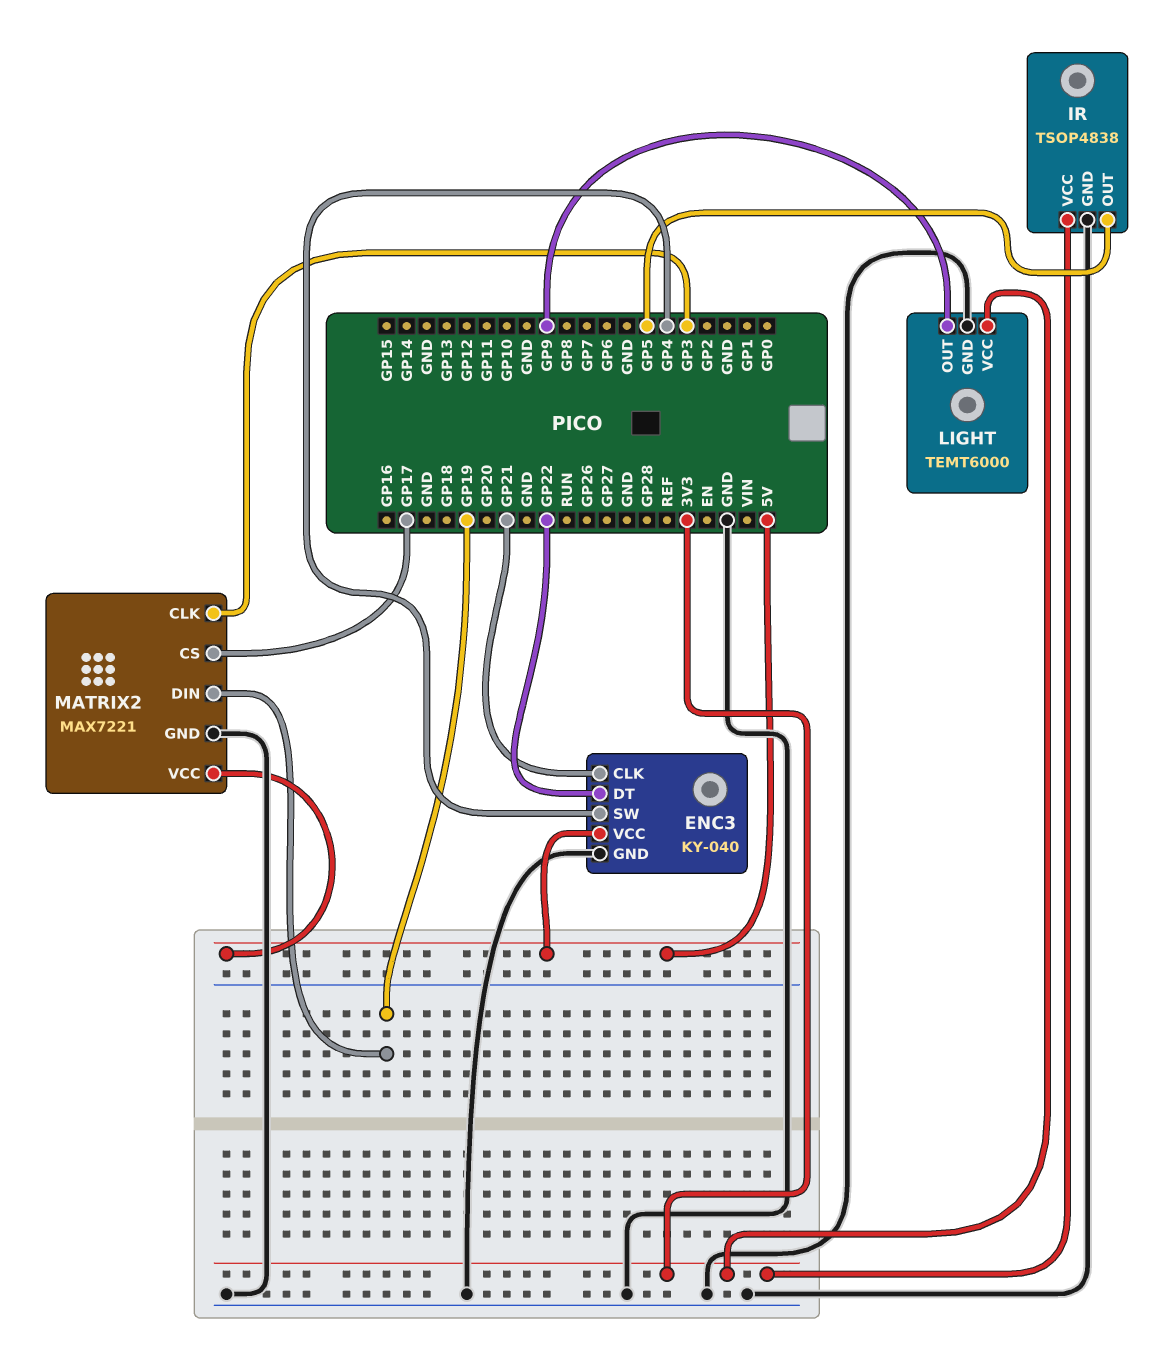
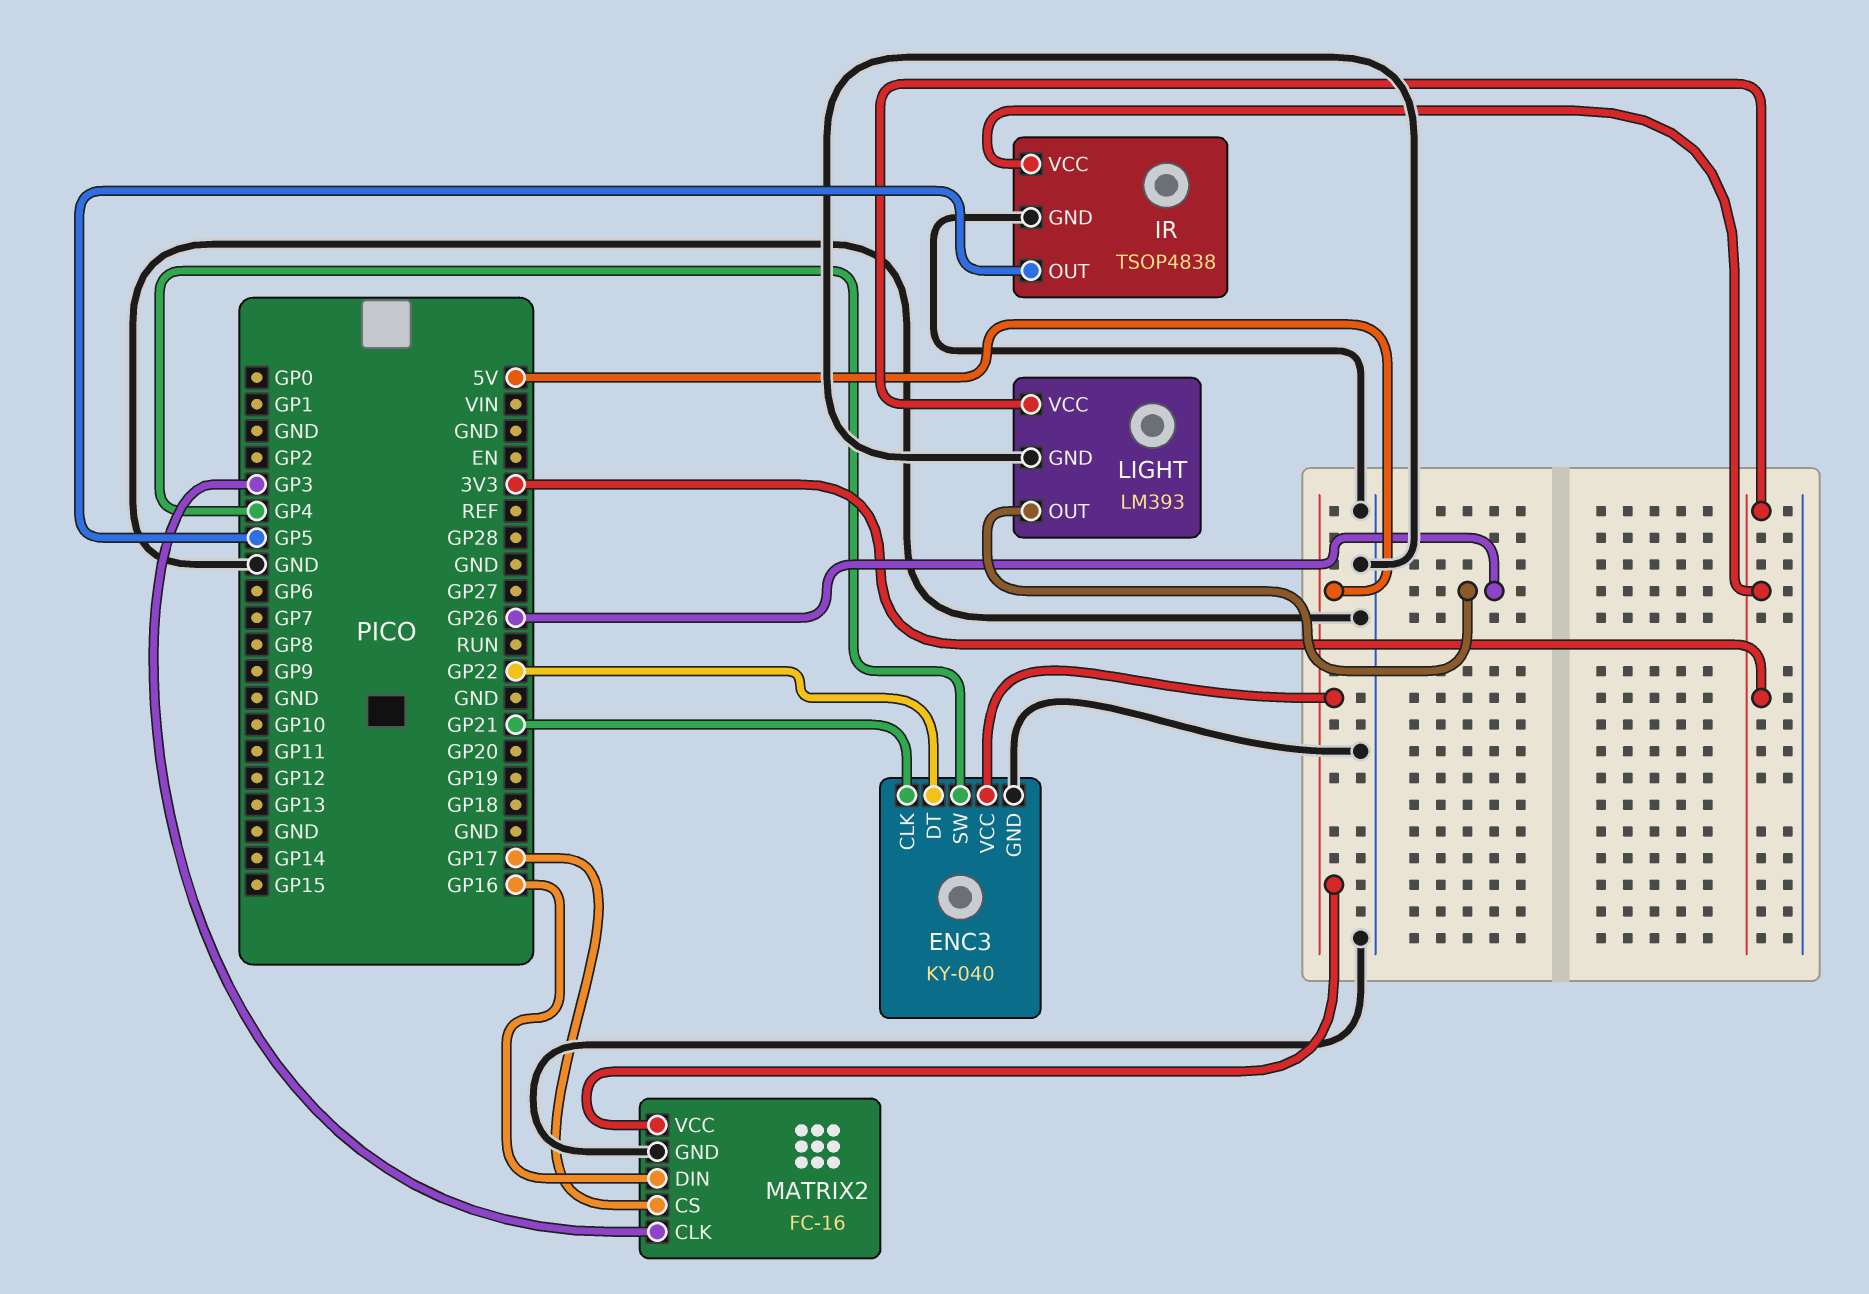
LIGHT: TEMT6000 -> LM393
LIGHT pin OUT: GP9 -> GP26
MATRIX2: MAX7221 -> FC-16
MATRIX2 pin DIN: GP19 -> GP16

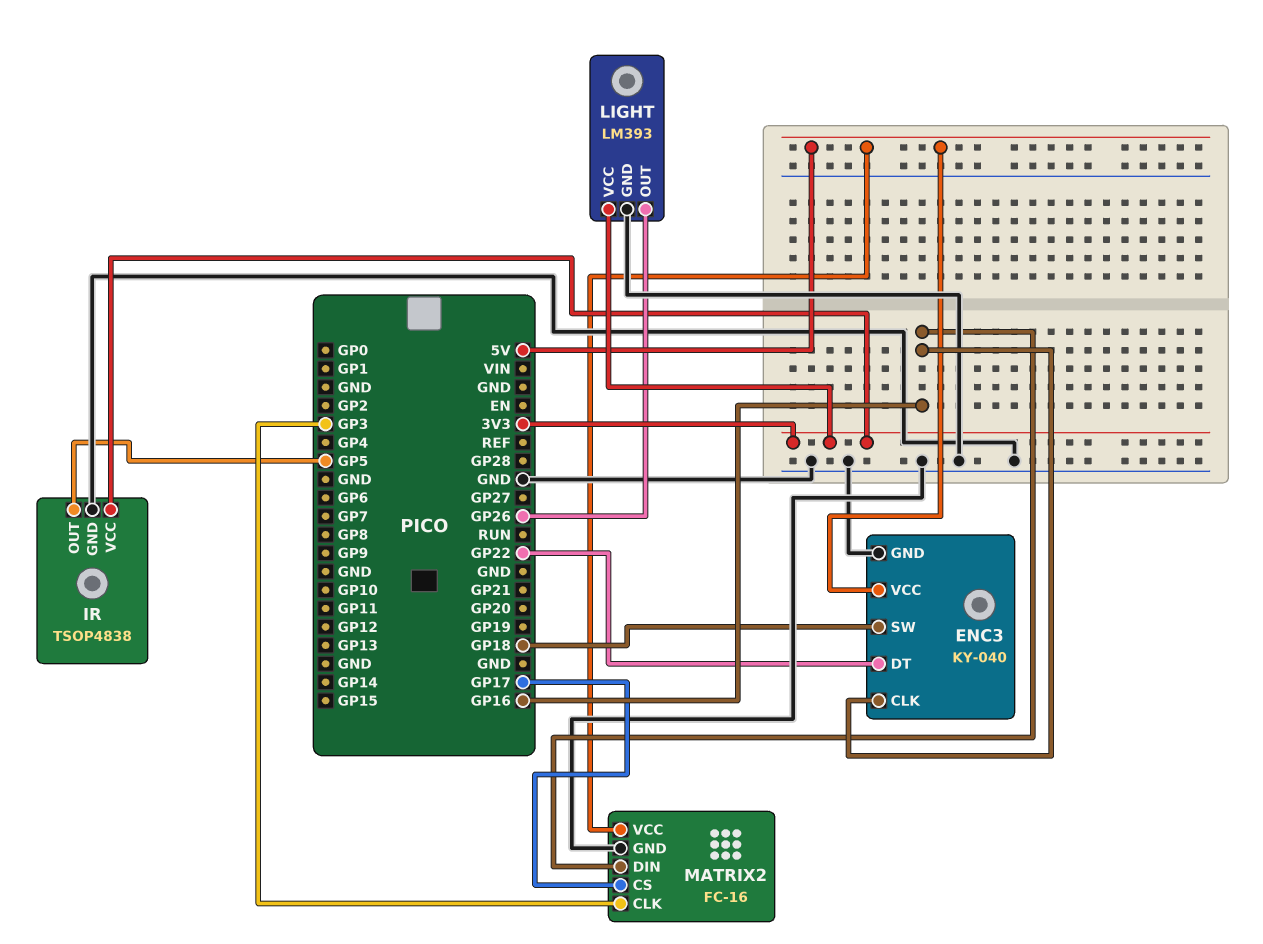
ENC3 pin CLK: GP21 -> GP16
ENC3 pin SW: GP4 -> GP18

